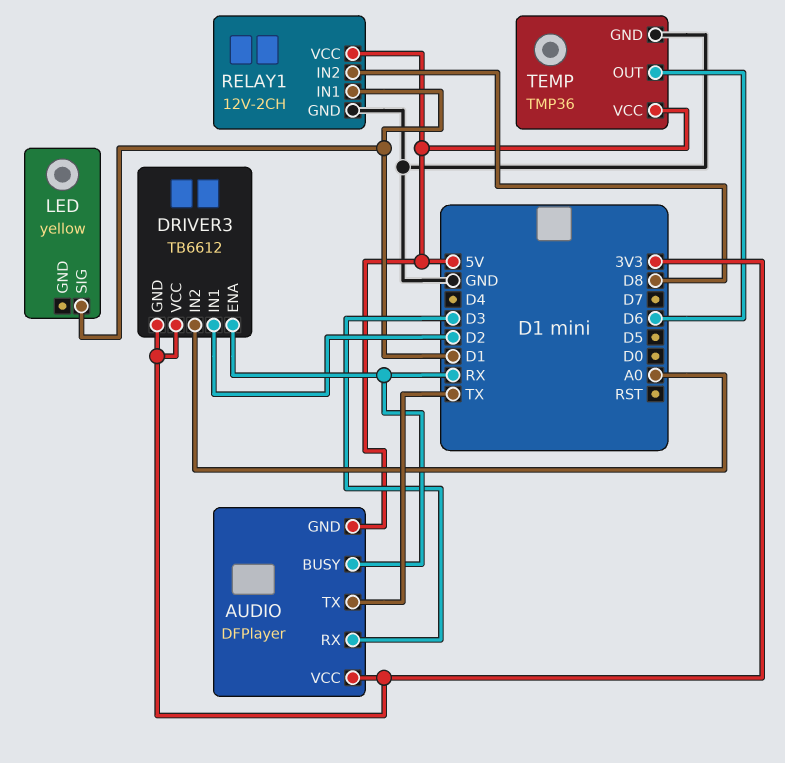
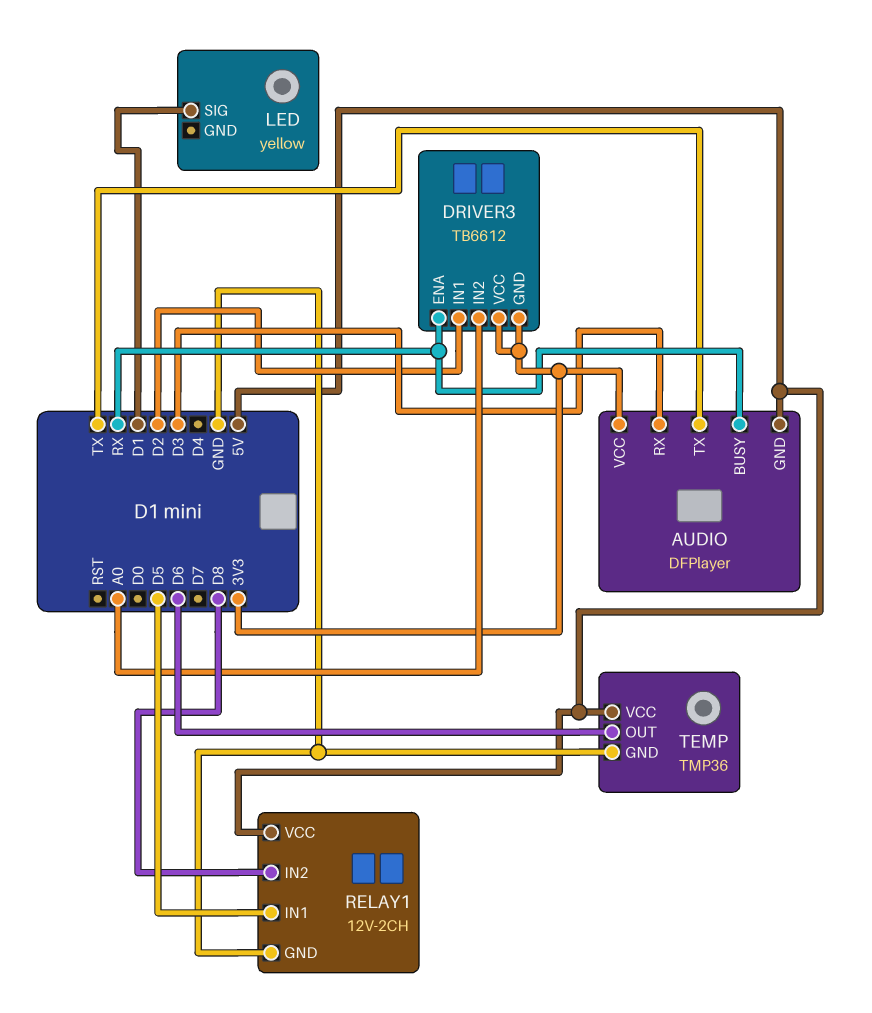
RELAY1 pin IN1: D1 -> D5

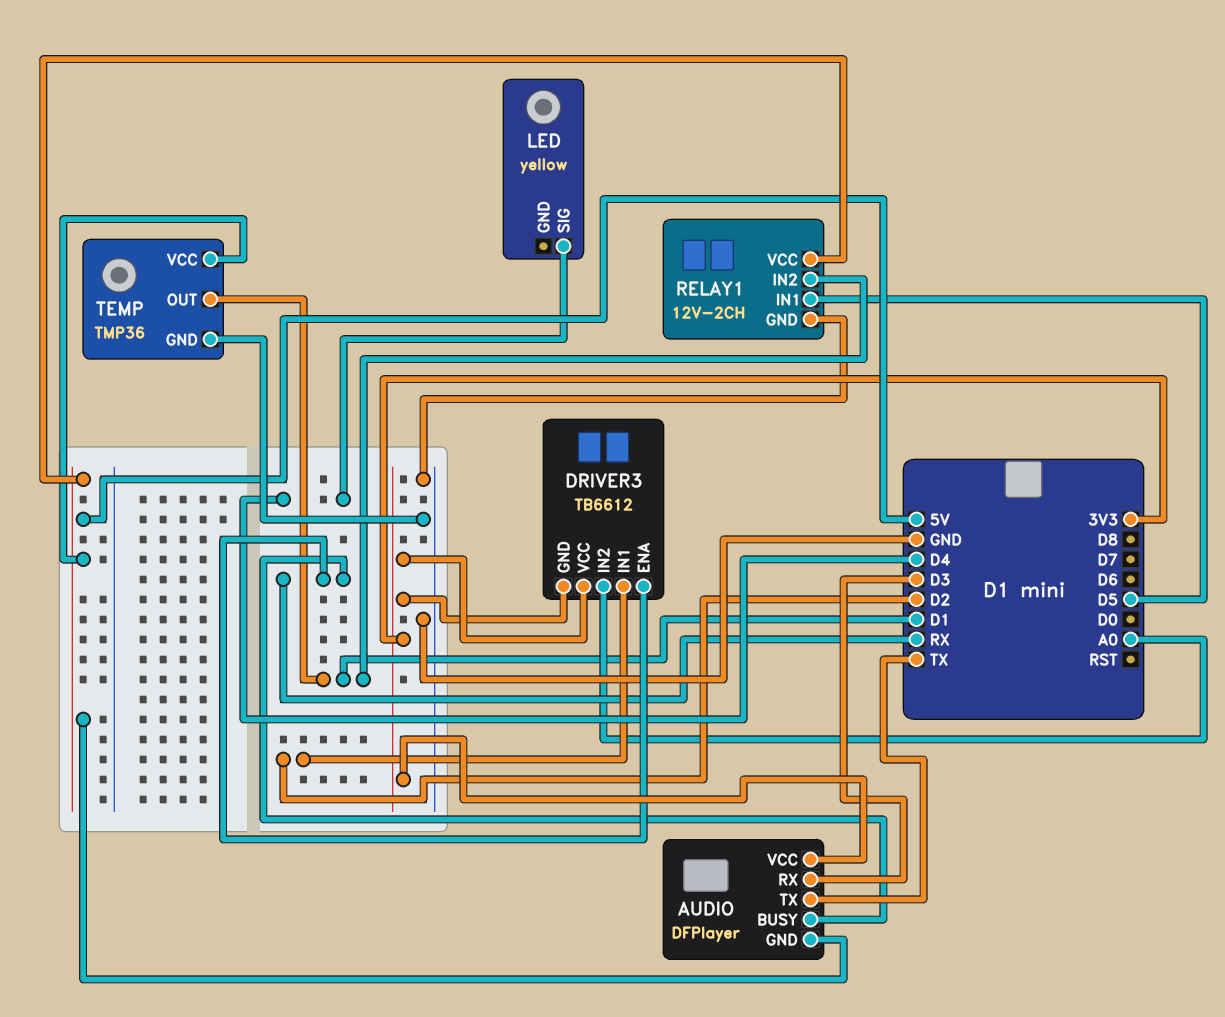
LED pin SIG: D1 -> D4
RELAY1 pin IN2: D8 -> D1
TEMP pin OUT: D6 -> D1

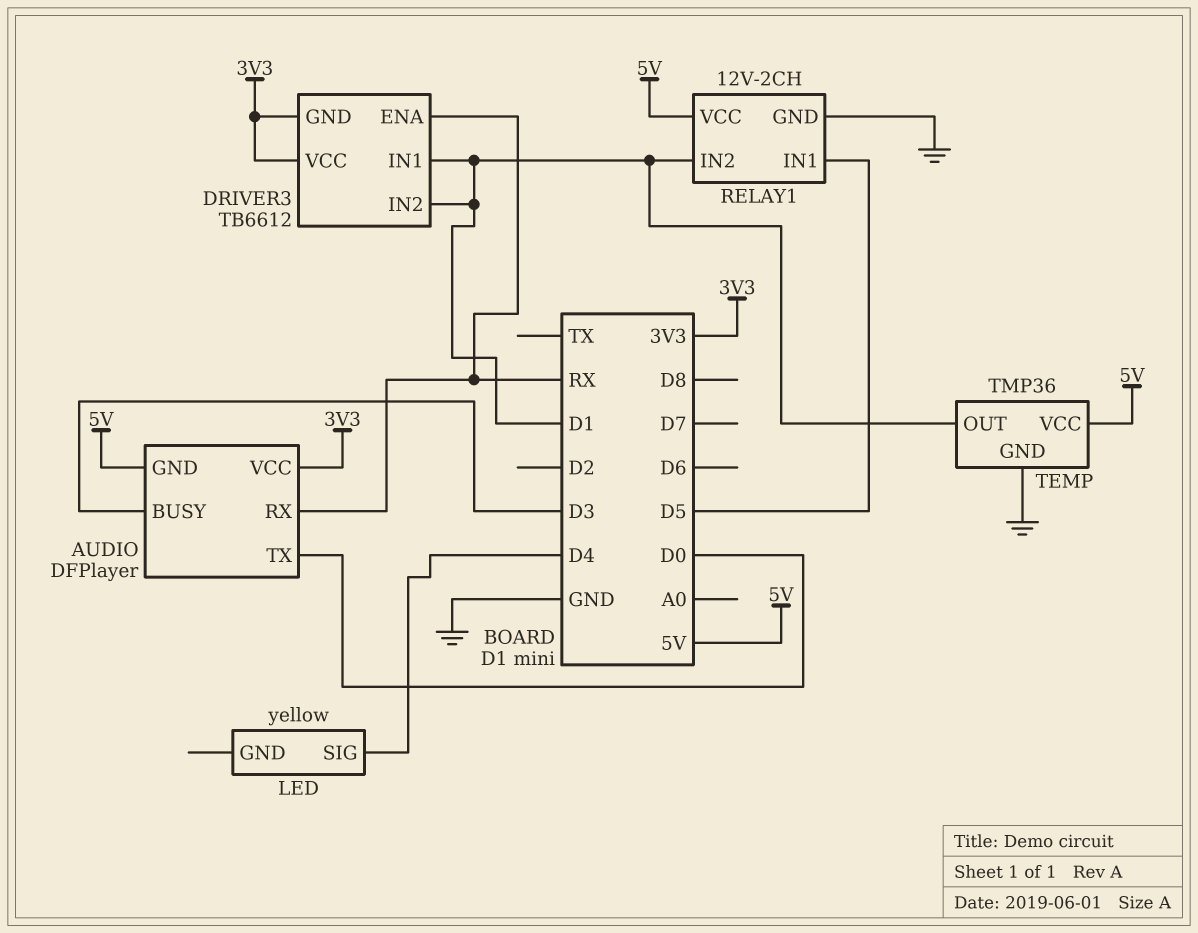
AUDIO pin BUSY: RX -> D3
AUDIO pin RX: D3 -> RX
AUDIO pin TX: TX -> D0
DRIVER3 pin IN1: D2 -> D1
DRIVER3 pin IN2: A0 -> D1

